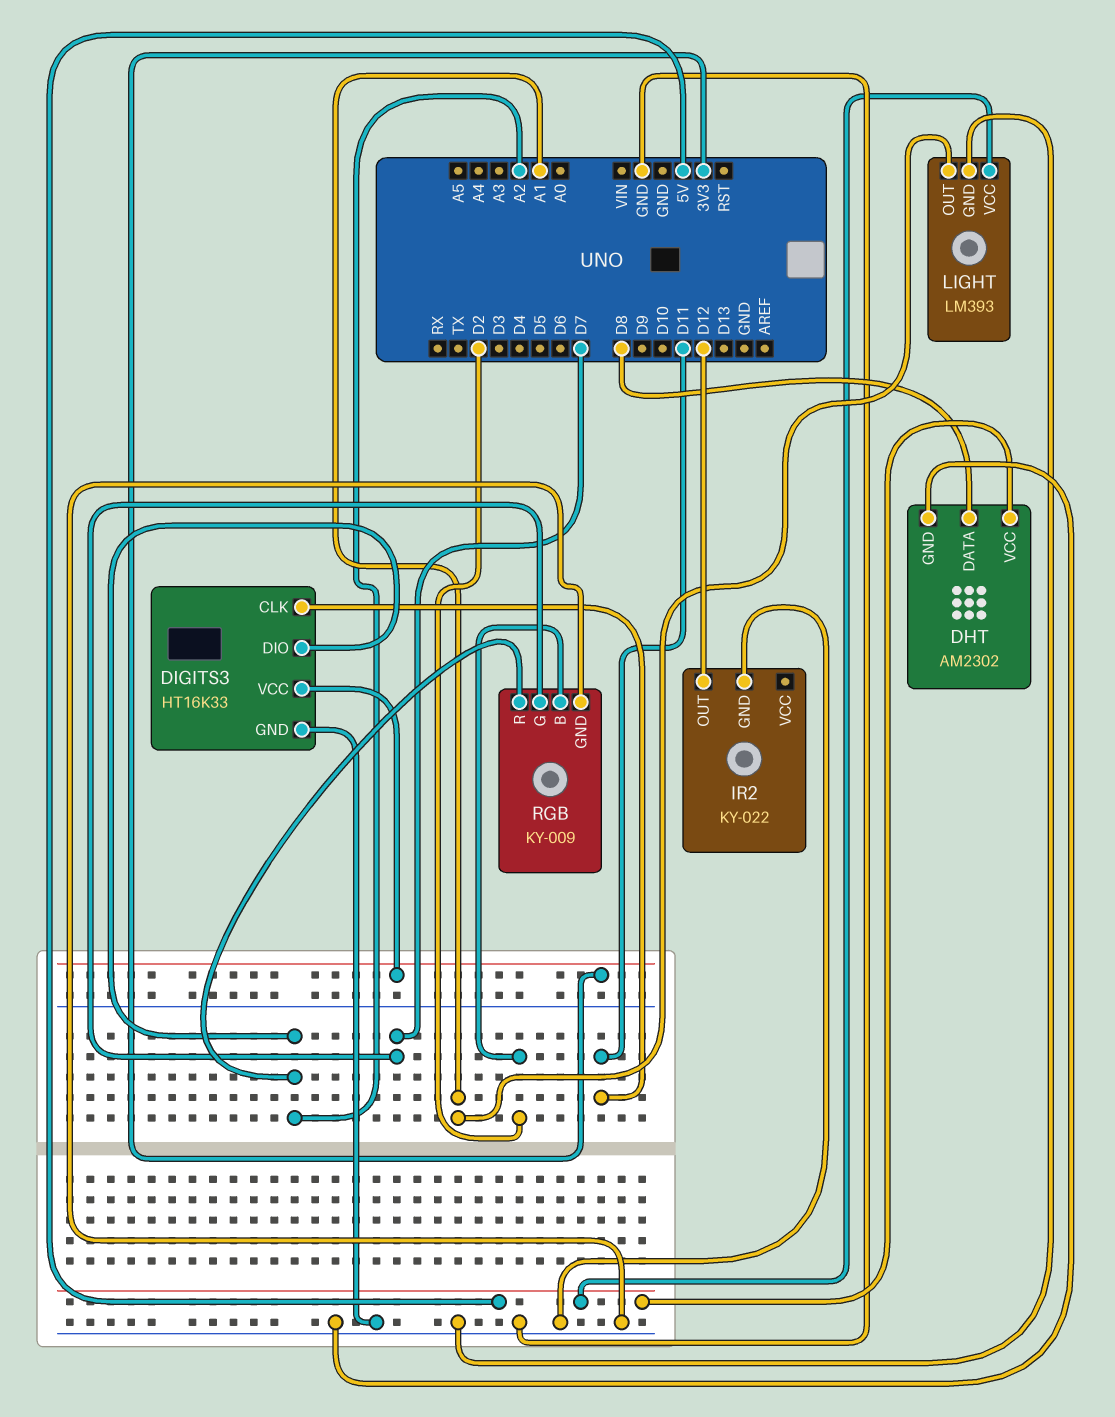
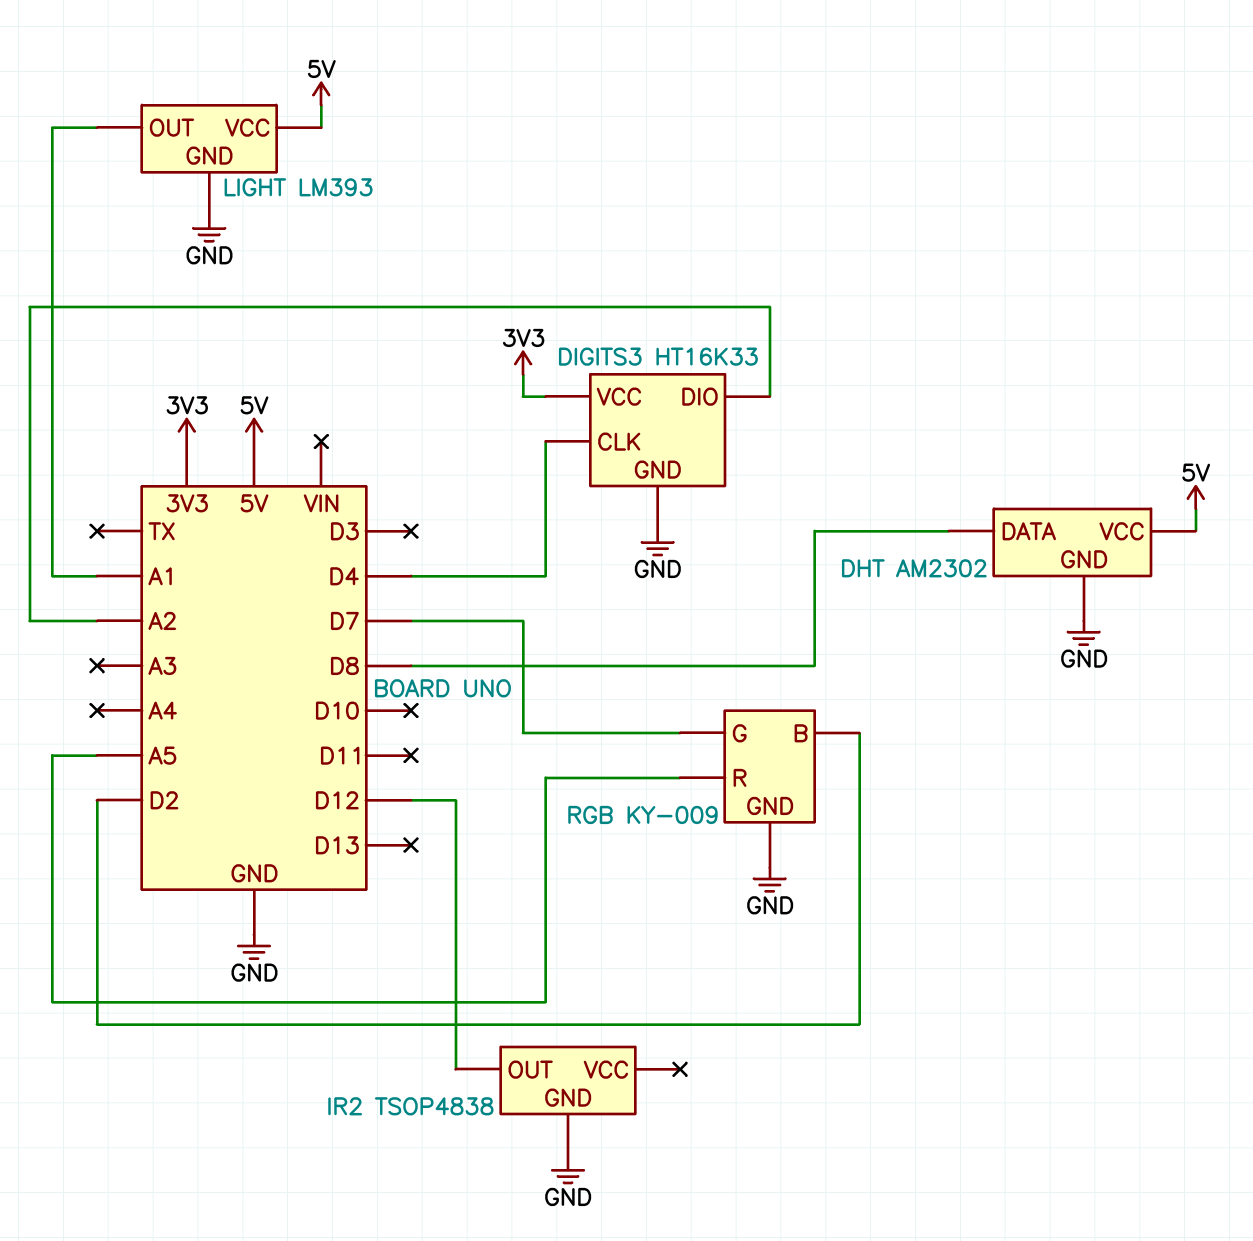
DIGITS3 pin CLK: D11 -> D4
IR2: KY-022 -> TSOP4838
RGB pin R: A2 -> A5

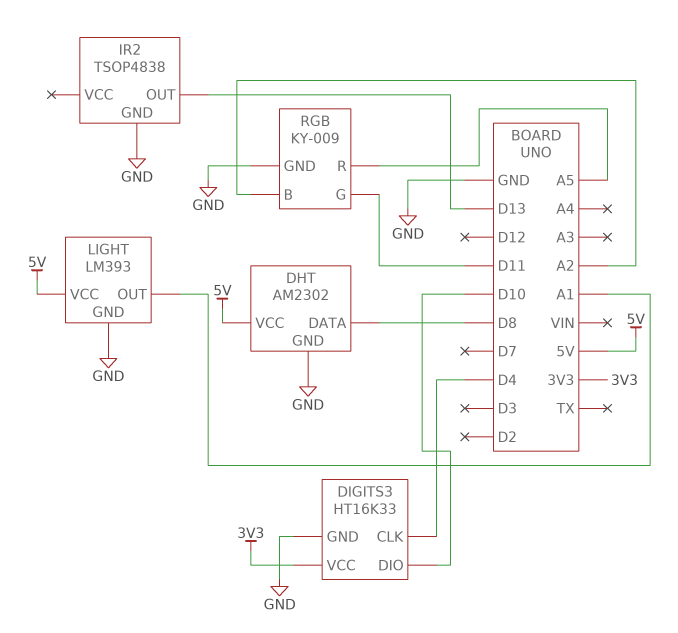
DIGITS3 pin DIO: A2 -> D10
IR2 pin OUT: D12 -> D13
RGB pin B: D2 -> A2
RGB pin G: D7 -> D11

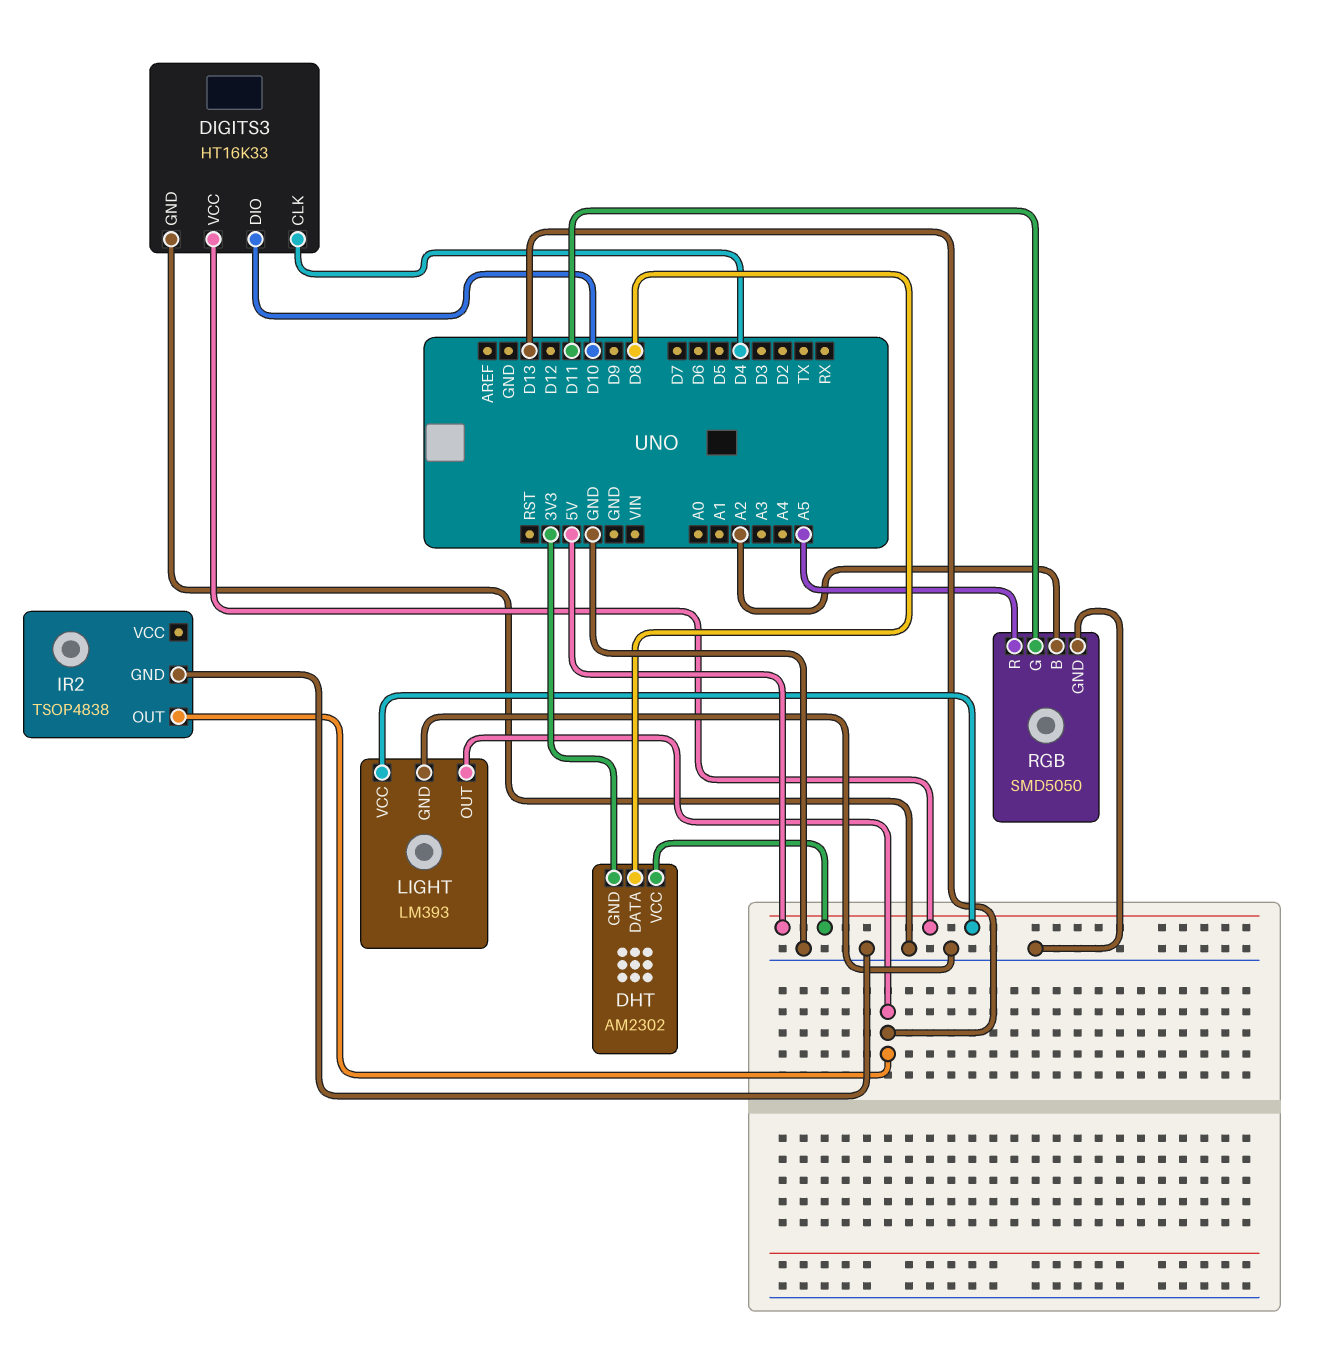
DHT pin GND: GND -> 3V3
DIGITS3 pin VCC: 3V3 -> 5V
LIGHT pin OUT: A1 -> D13
RGB: KY-009 -> SMD5050

